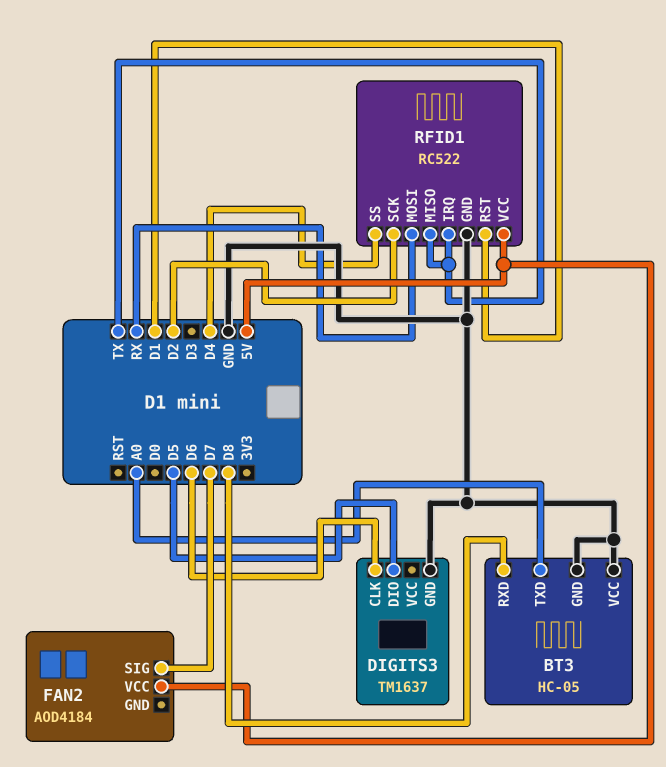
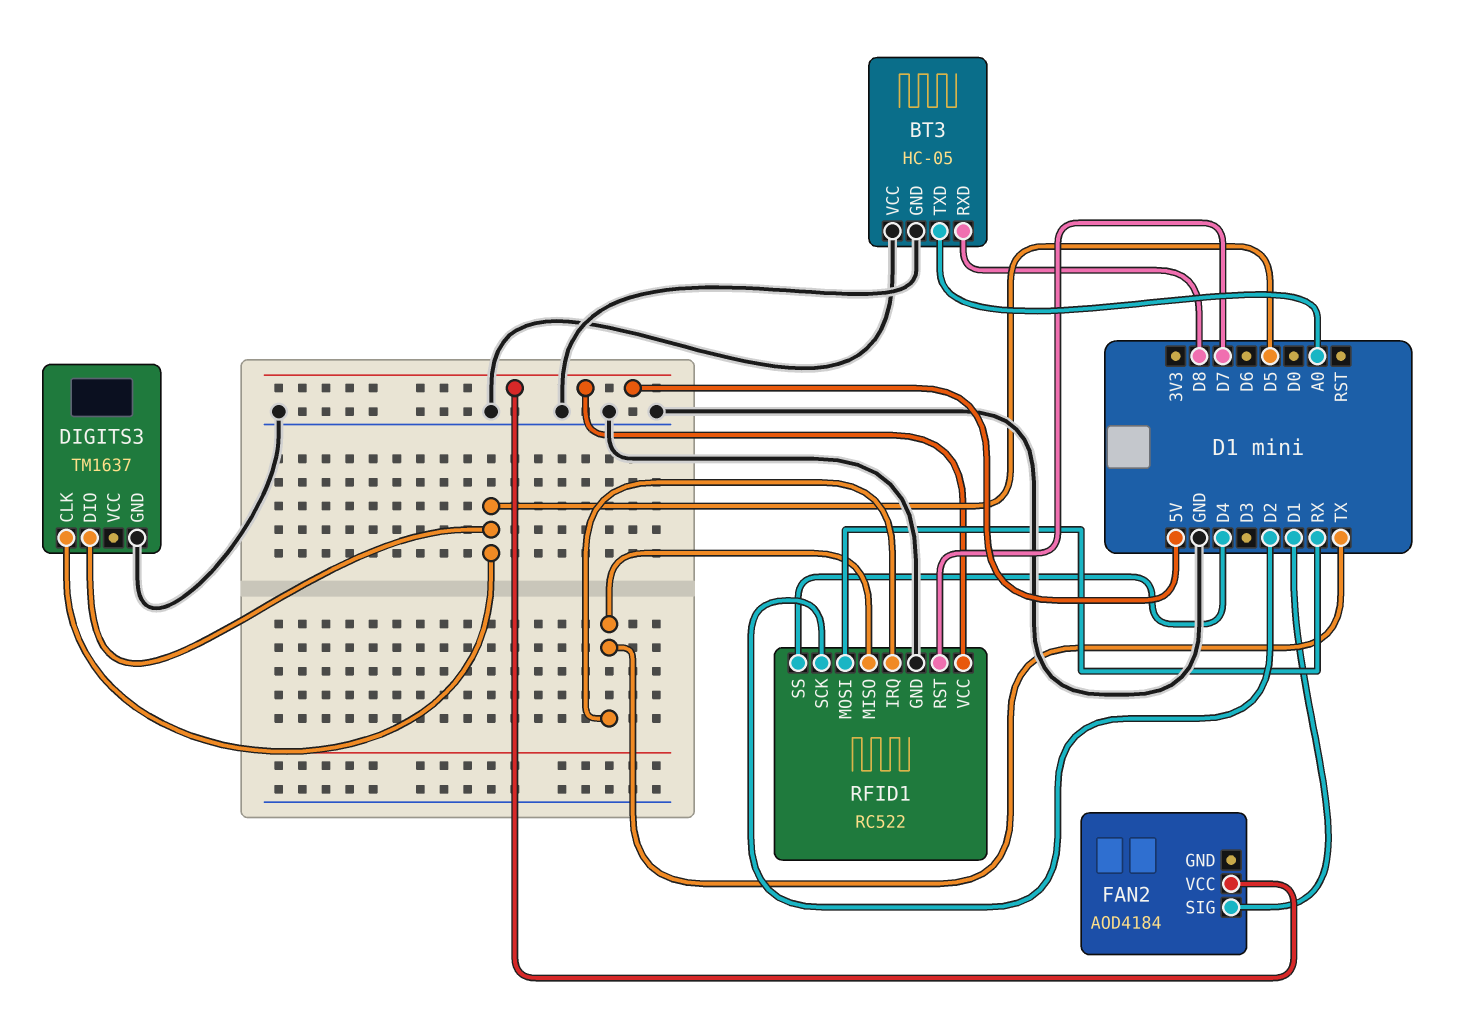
DIGITS3 pin CLK: D6 -> D5
FAN2 pin SIG: D7 -> D1
RFID1 pin RST: D1 -> D7

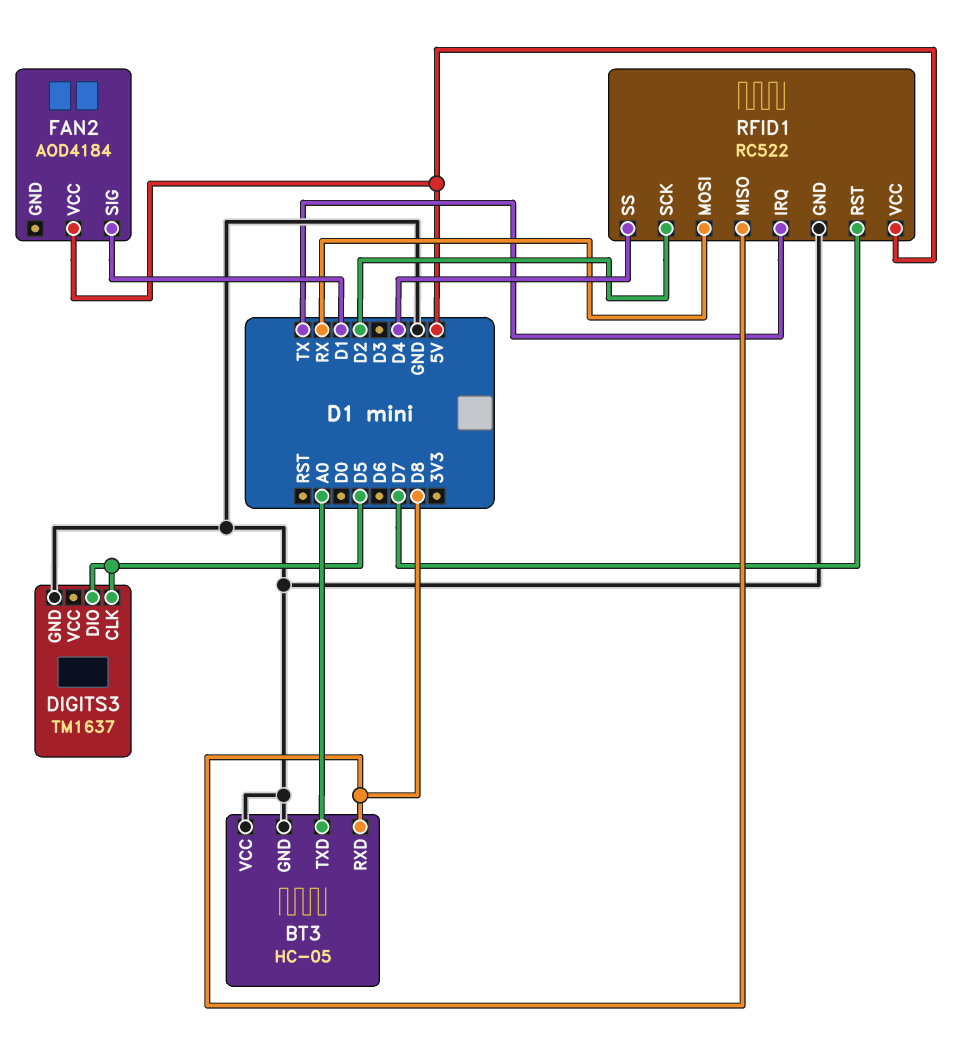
RFID1 pin MISO: TX -> D8

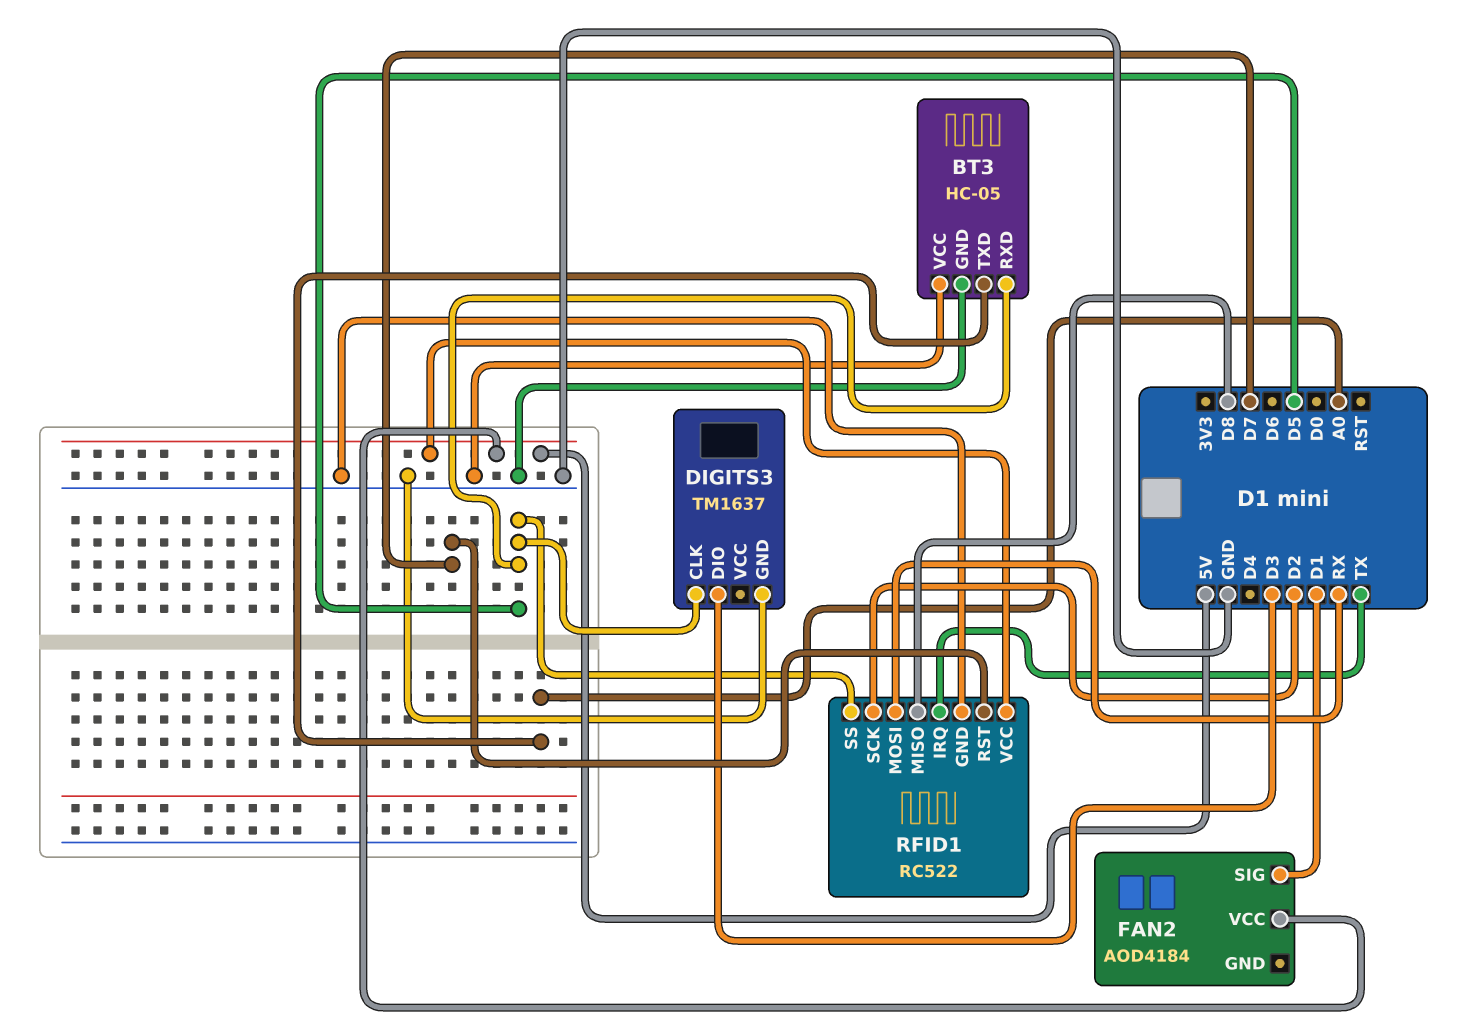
BT3 pin RXD: D8 -> D5
DIGITS3 pin DIO: D5 -> D3
RFID1 pin SS: D4 -> D5

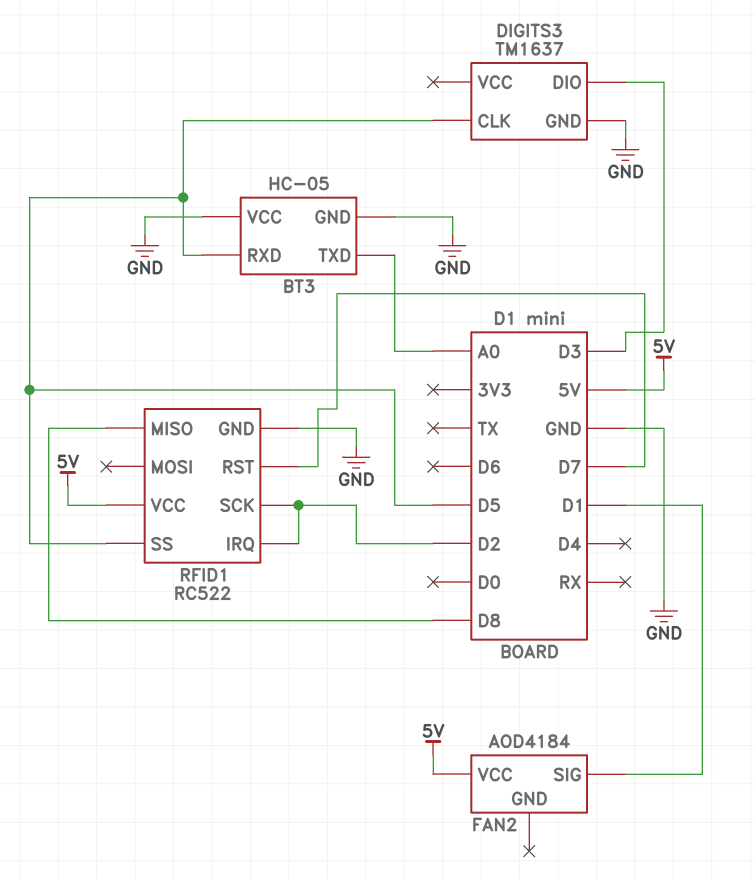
RFID1 pin IRQ: TX -> D2
RFID1 pin MOSI: RX -> none

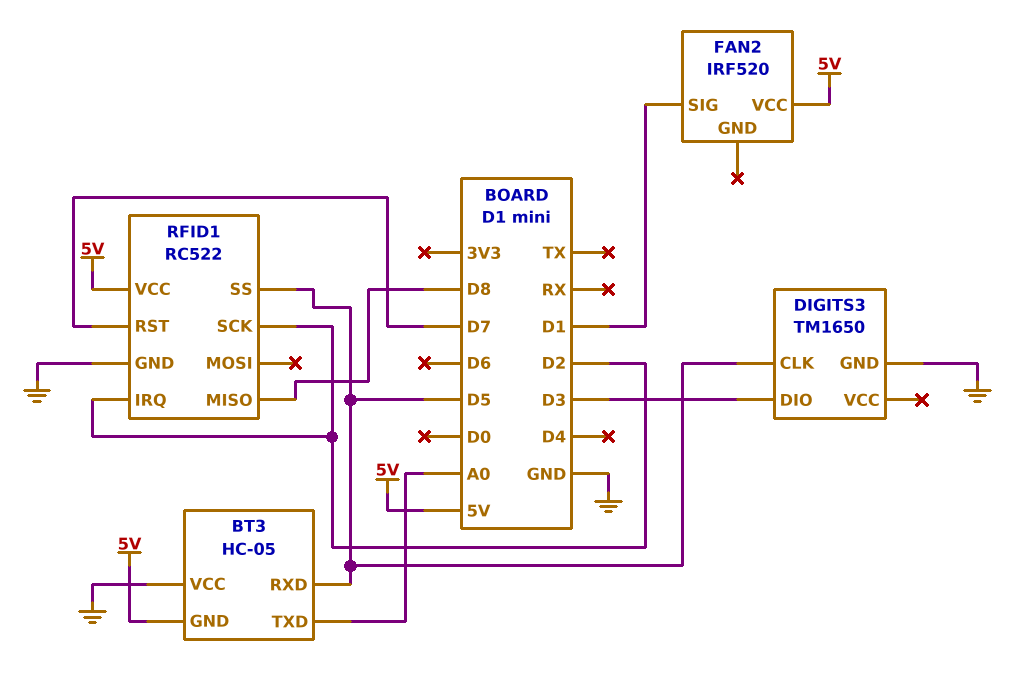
BT3 pin GND: GND -> 5V
DIGITS3: TM1637 -> TM1650
FAN2: AOD4184 -> IRF520

